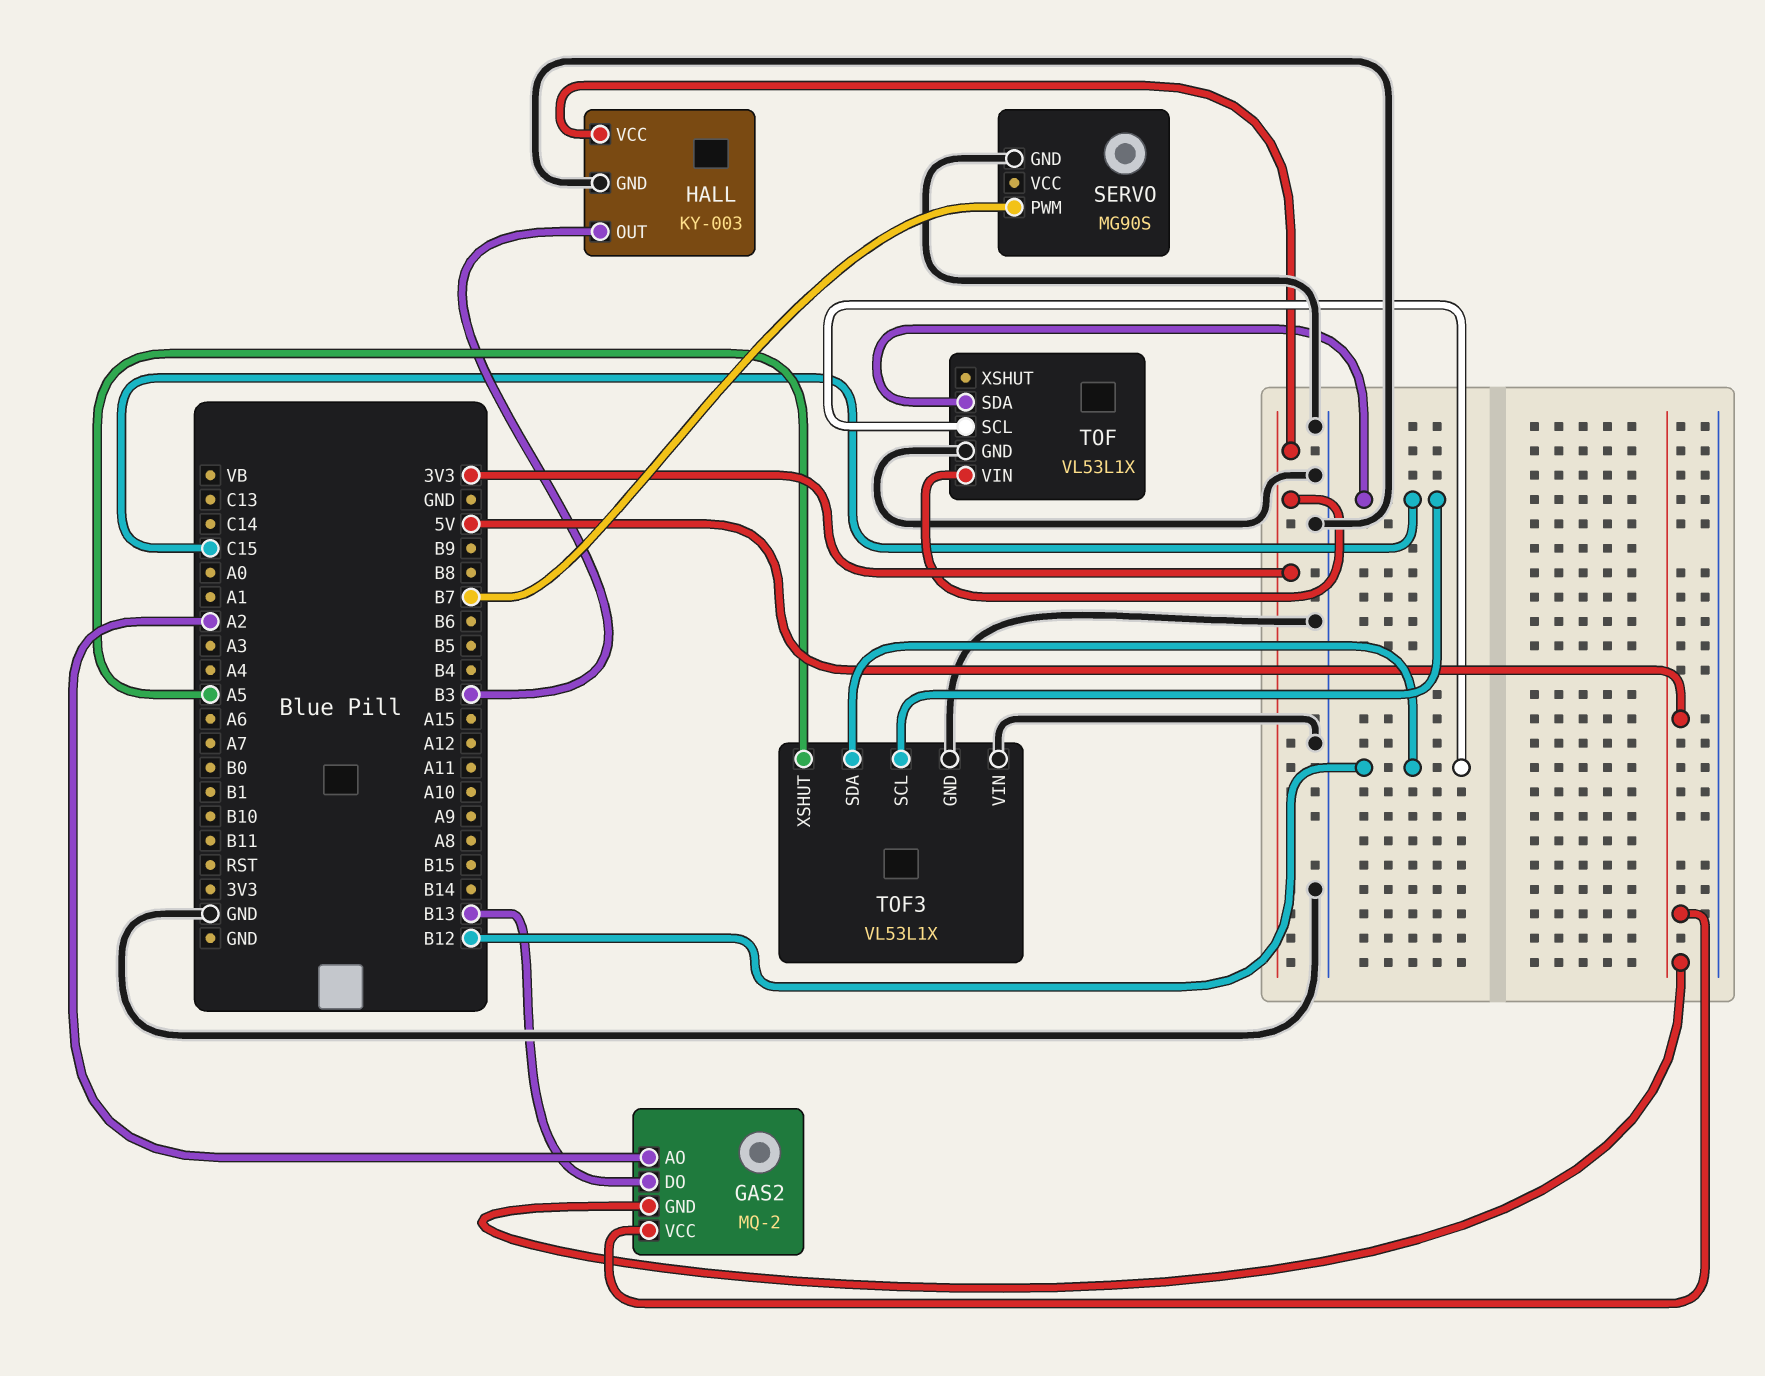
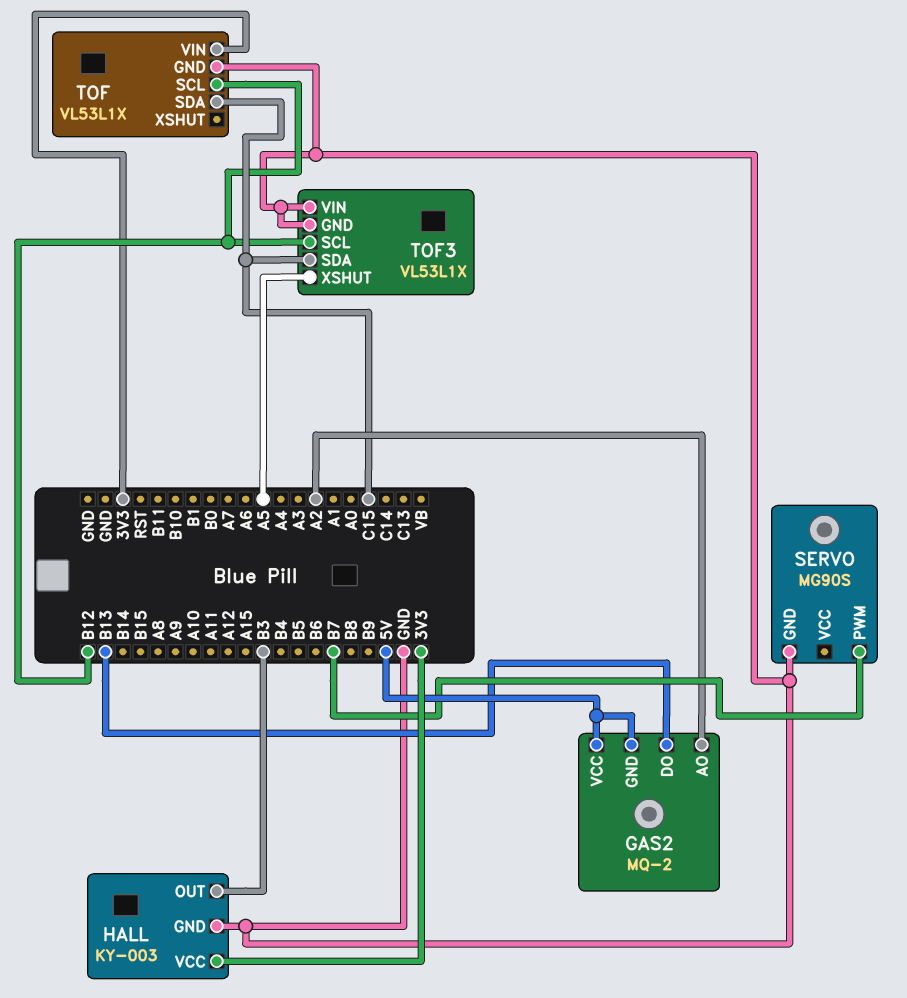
TOF3 pin SCL: C15 -> B12
TOF3 pin SDA: B12 -> C15

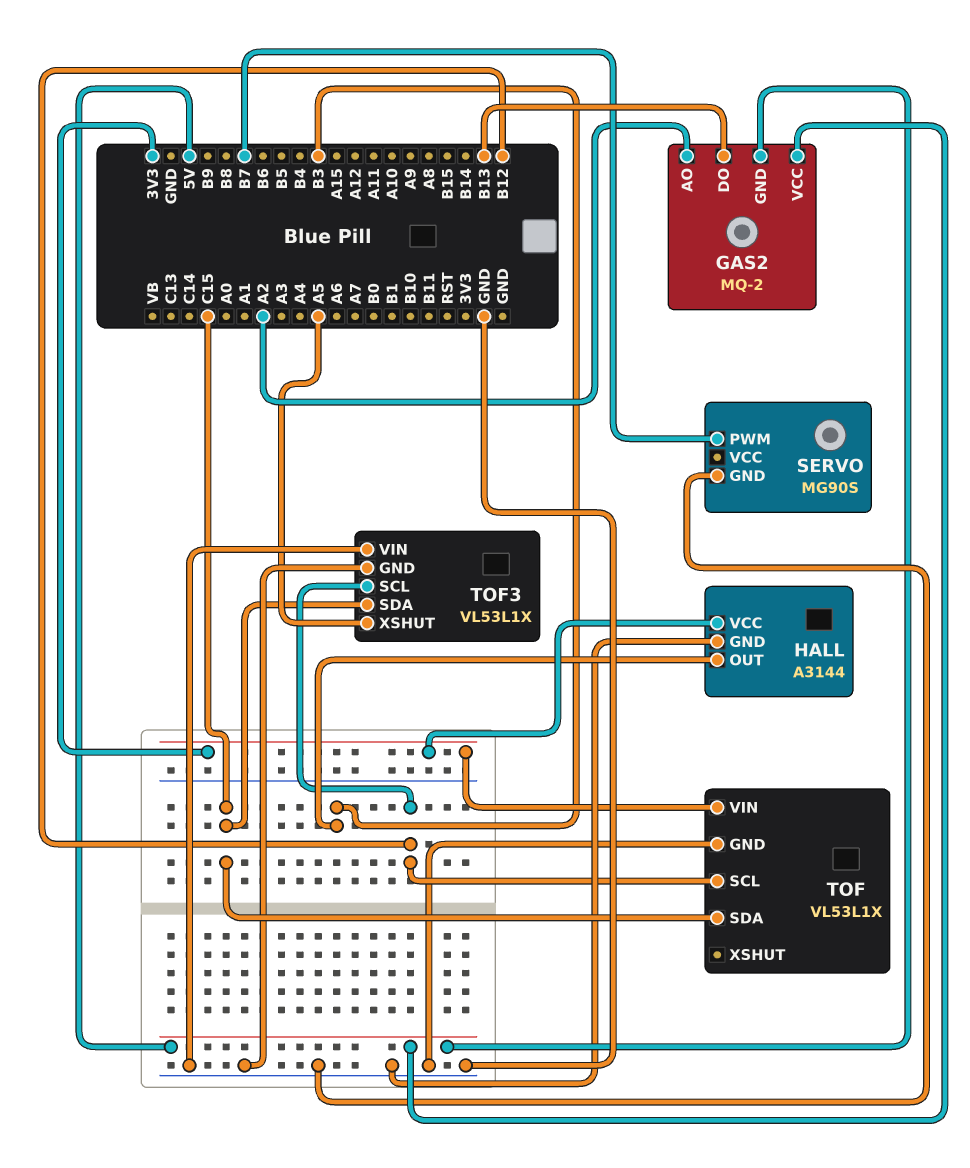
HALL: KY-003 -> A3144

